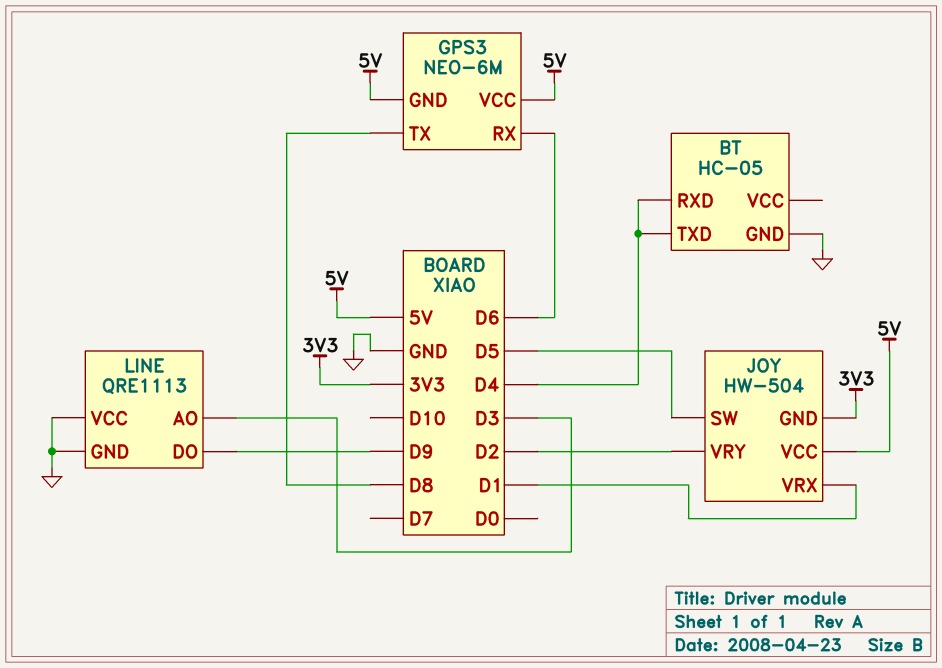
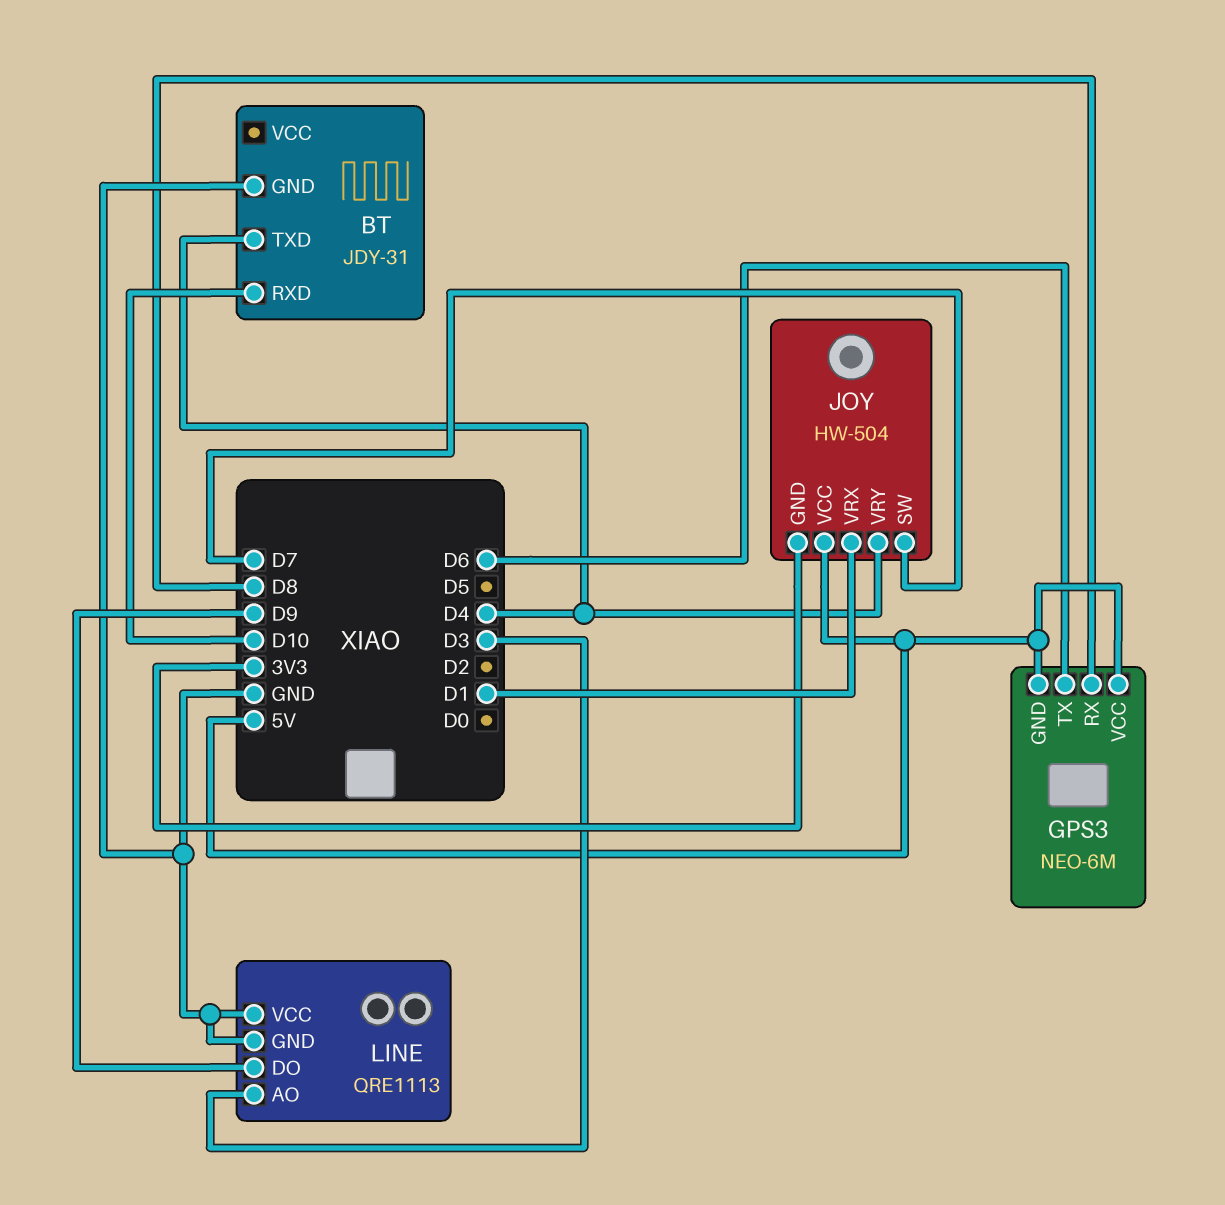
BT: HC-05 -> JDY-31
BT pin RXD: D4 -> D10
GPS3 pin RX: D6 -> D8
GPS3 pin TX: D8 -> D6
JOY pin SW: D5 -> D7
JOY pin VRY: D2 -> D4

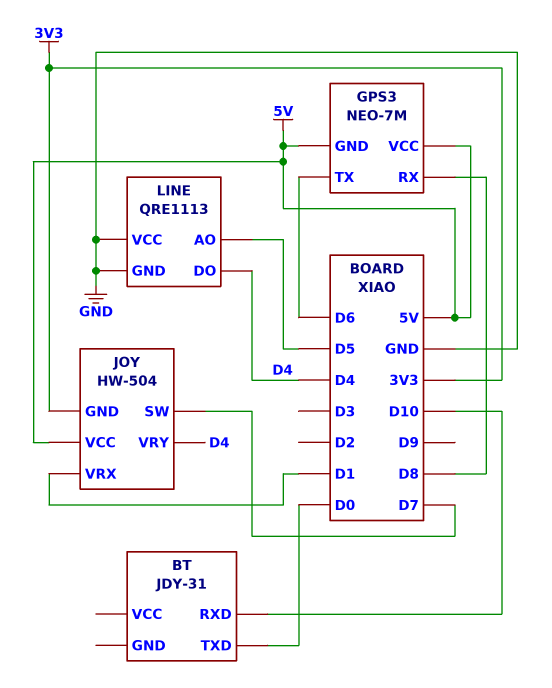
BT pin GND: GND -> none
BT pin TXD: D4 -> D0
GPS3: NEO-6M -> NEO-7M
LINE pin AO: D3 -> D5
LINE pin DO: D9 -> D4

